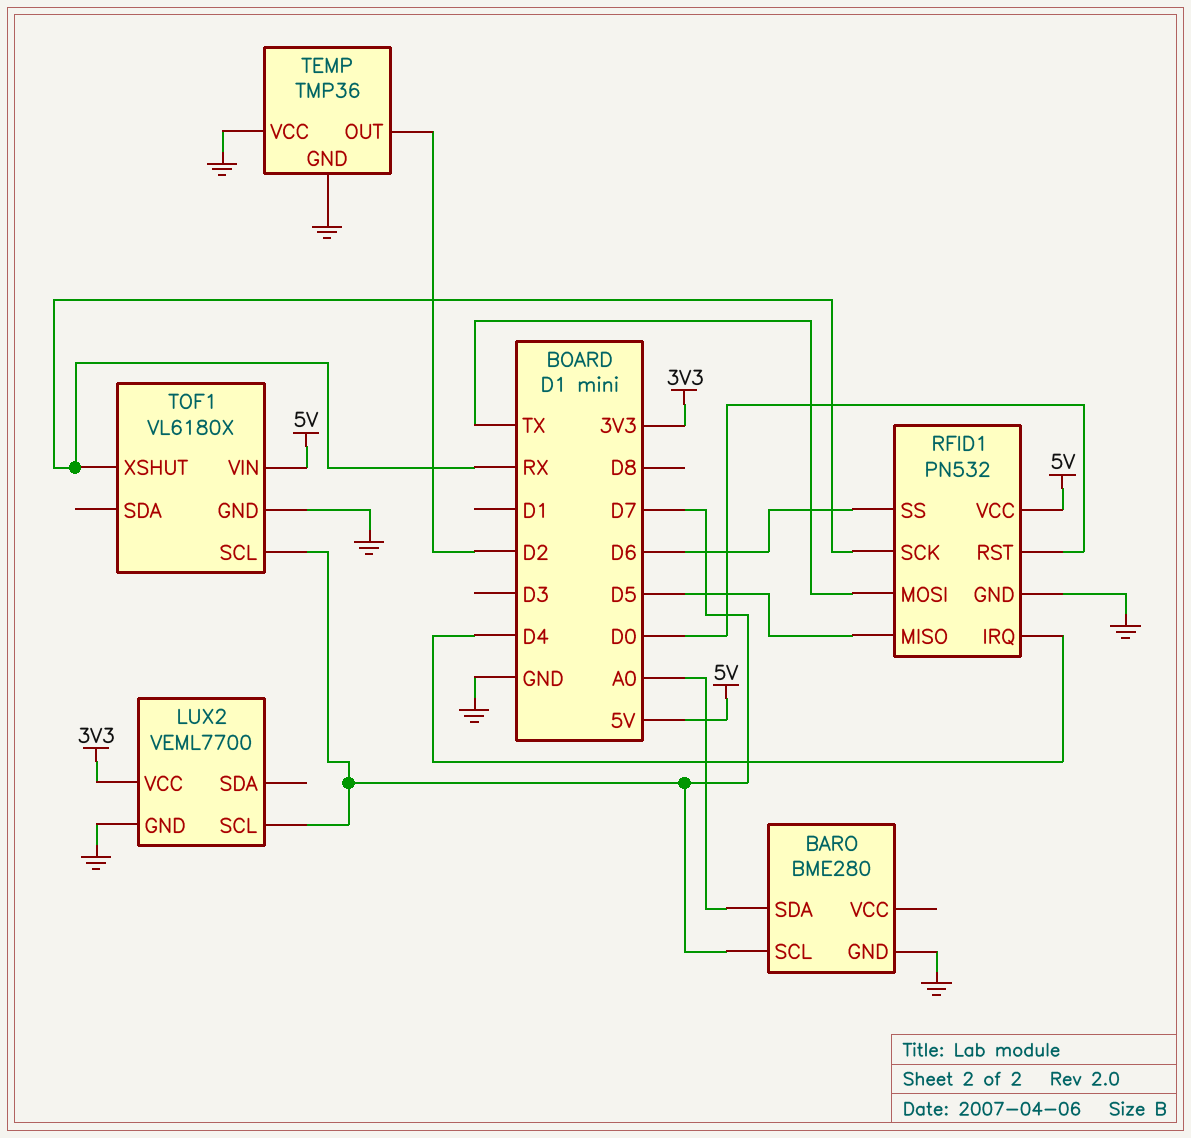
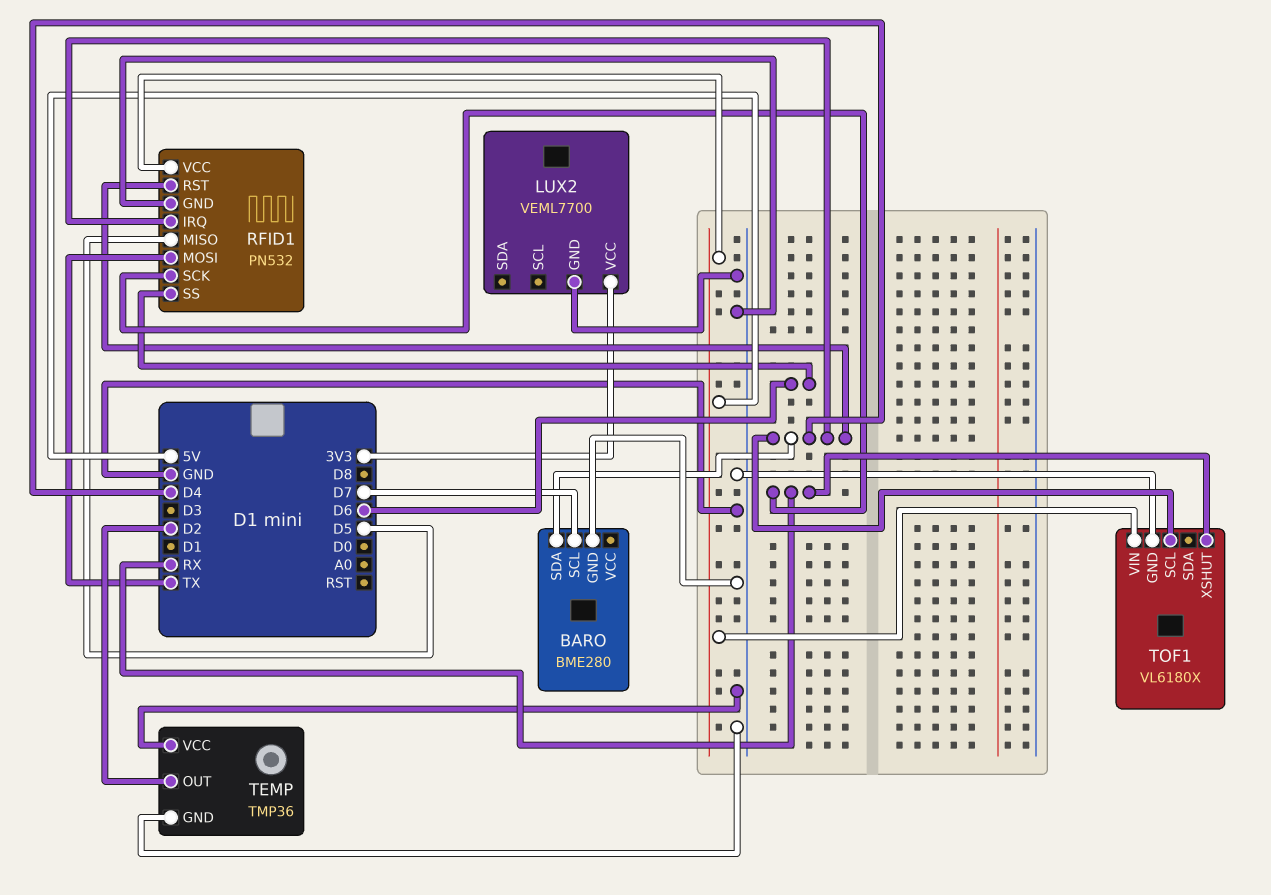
BARO pin SDA: A0 -> D4
LUX2 pin SCL: D7 -> none
RFID1 pin RST: D0 -> D4
TOF1 pin SCL: D7 -> D4

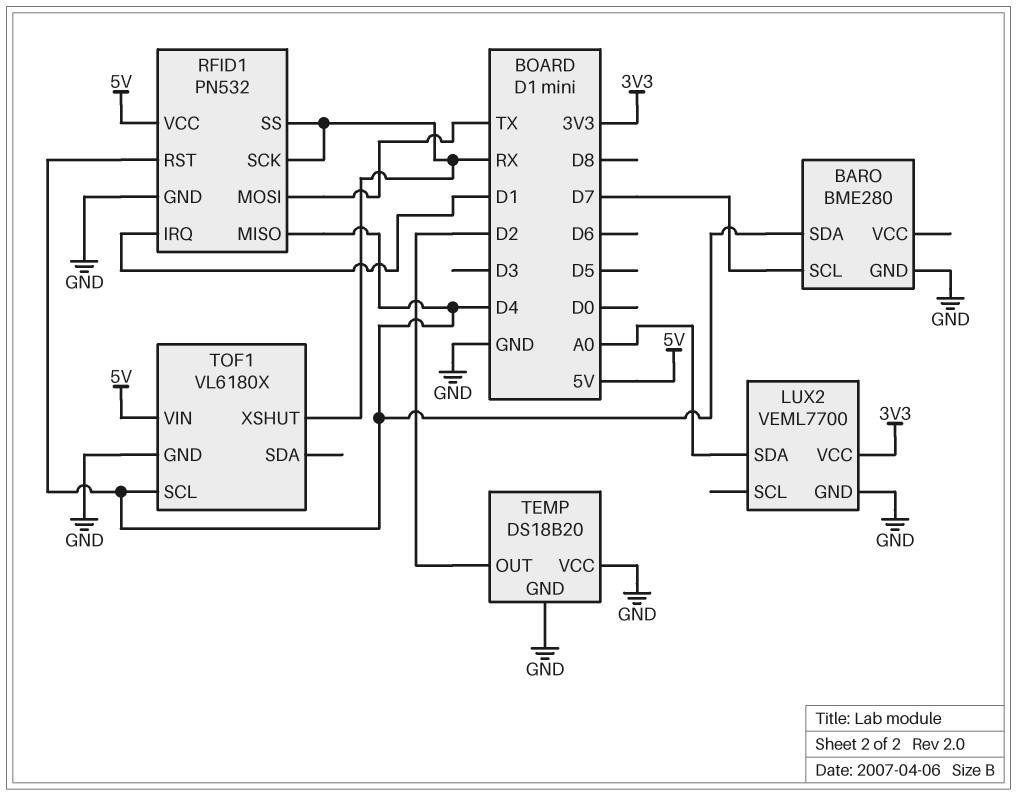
LUX2 pin SDA: none -> A0
RFID1 pin IRQ: D4 -> D1
RFID1 pin MISO: D5 -> D4
RFID1 pin SS: D6 -> RX
TEMP: TMP36 -> DS18B20

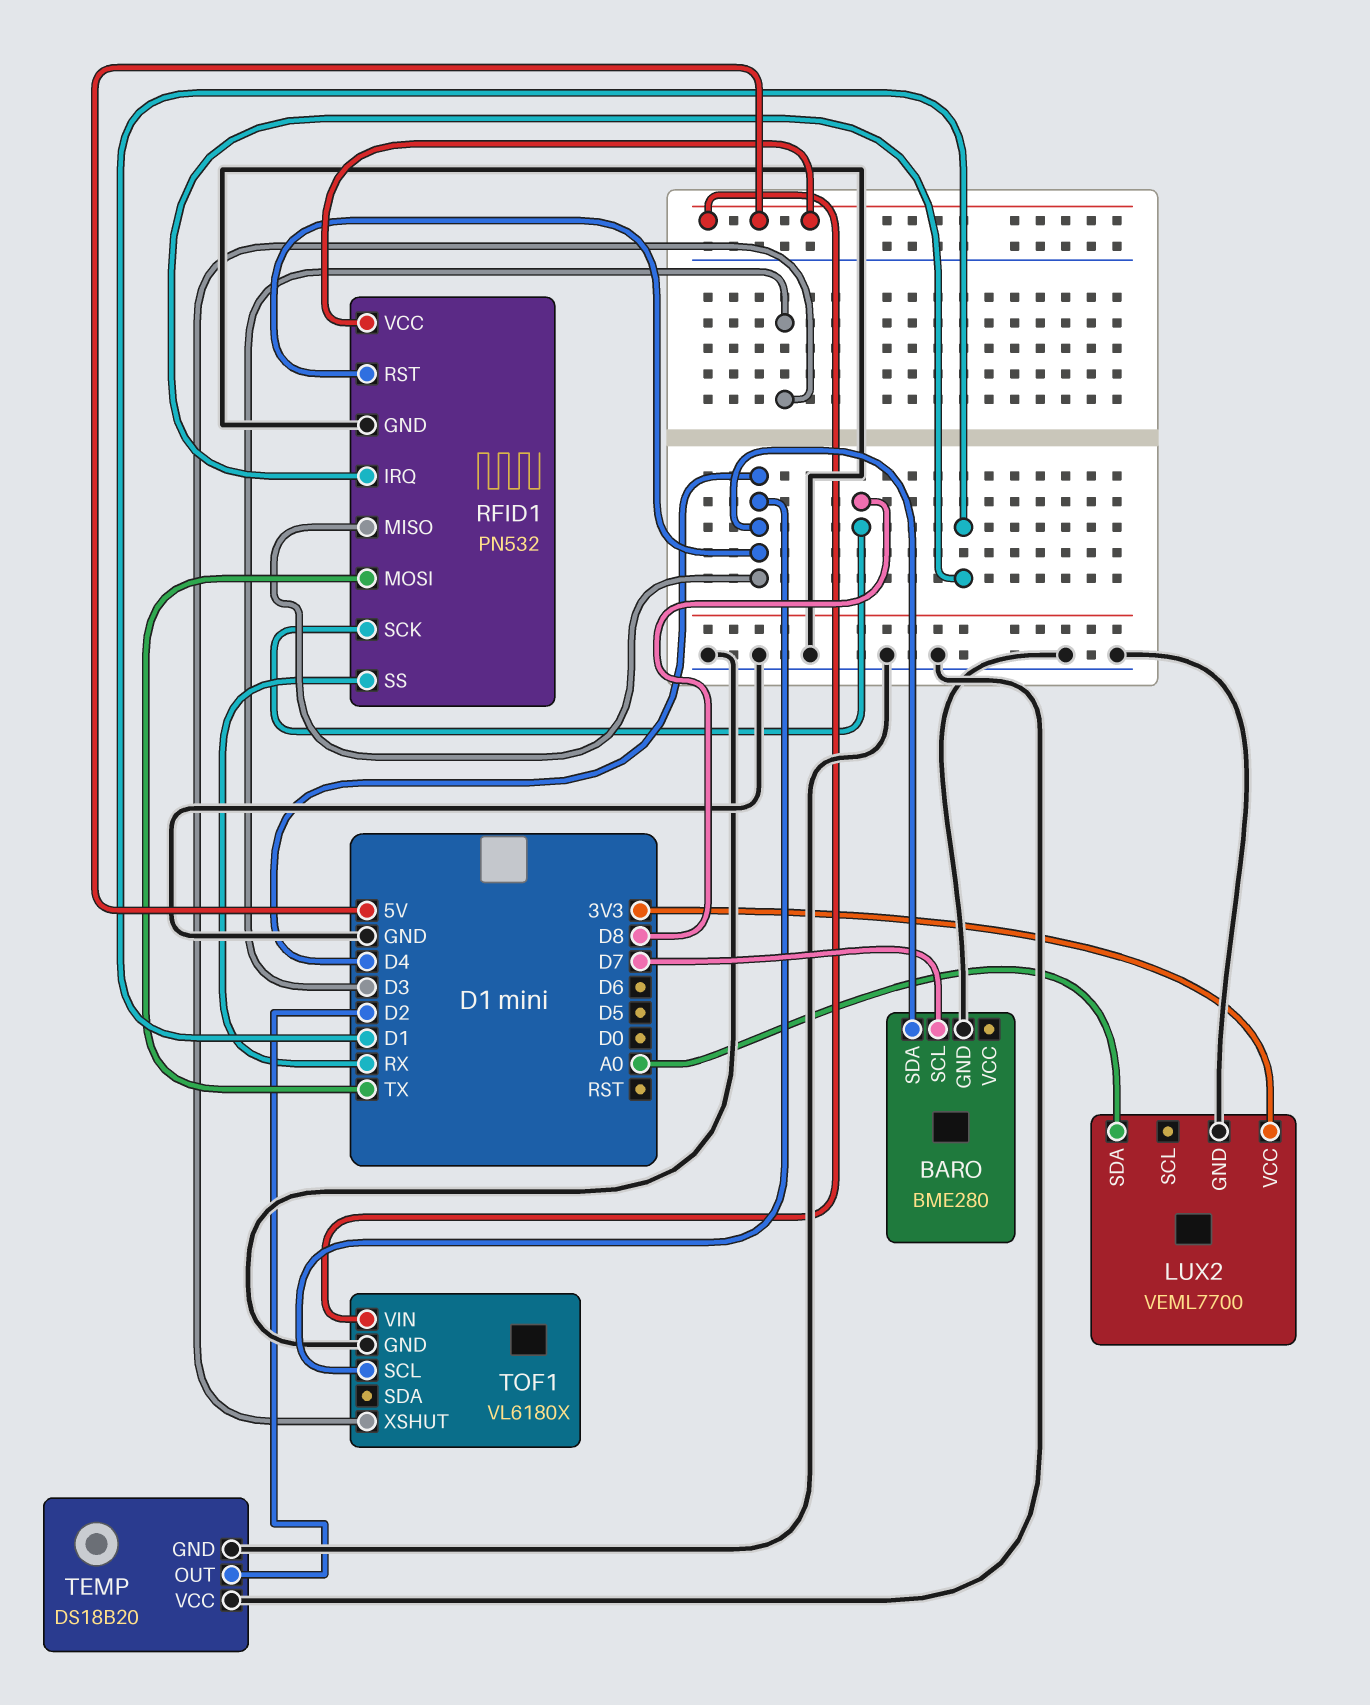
RFID1 pin SCK: RX -> D8
TOF1 pin XSHUT: RX -> D3

